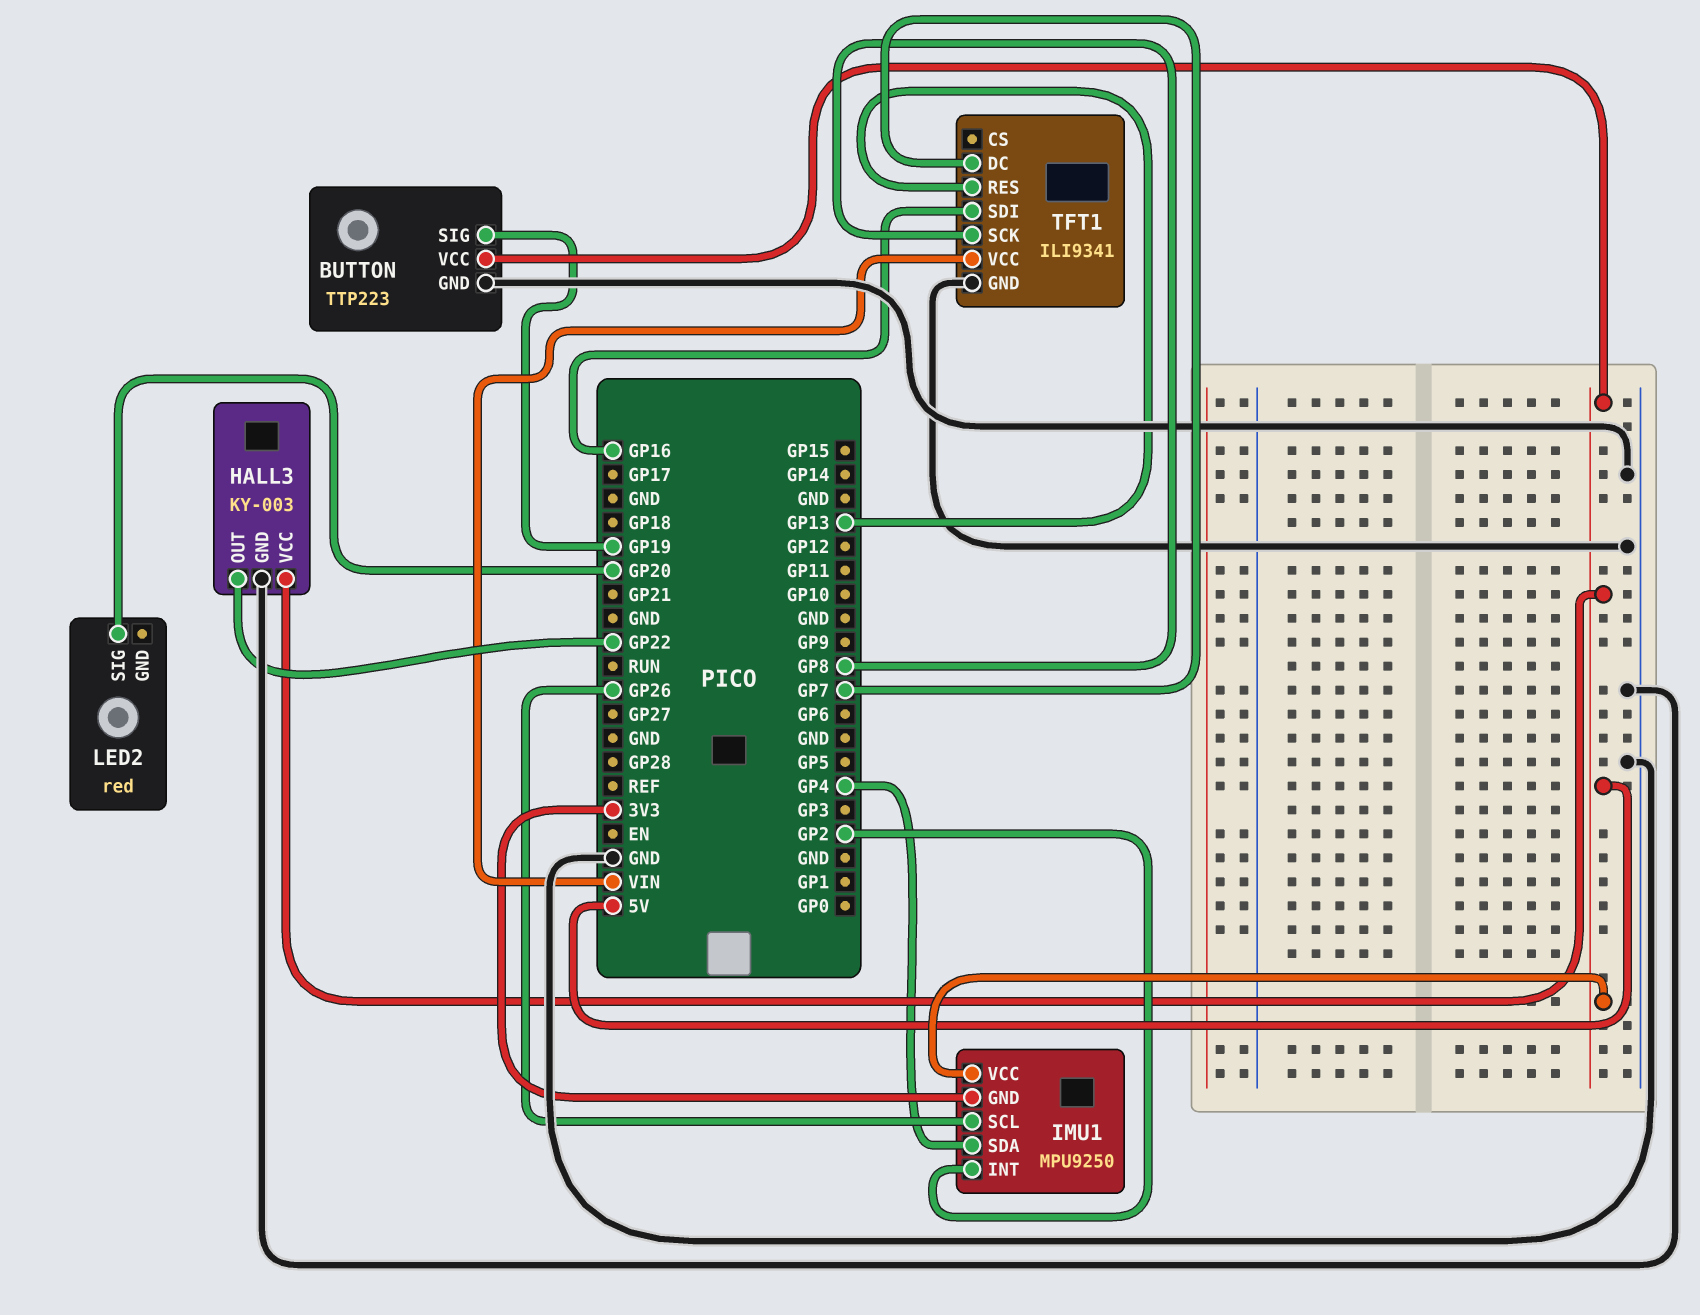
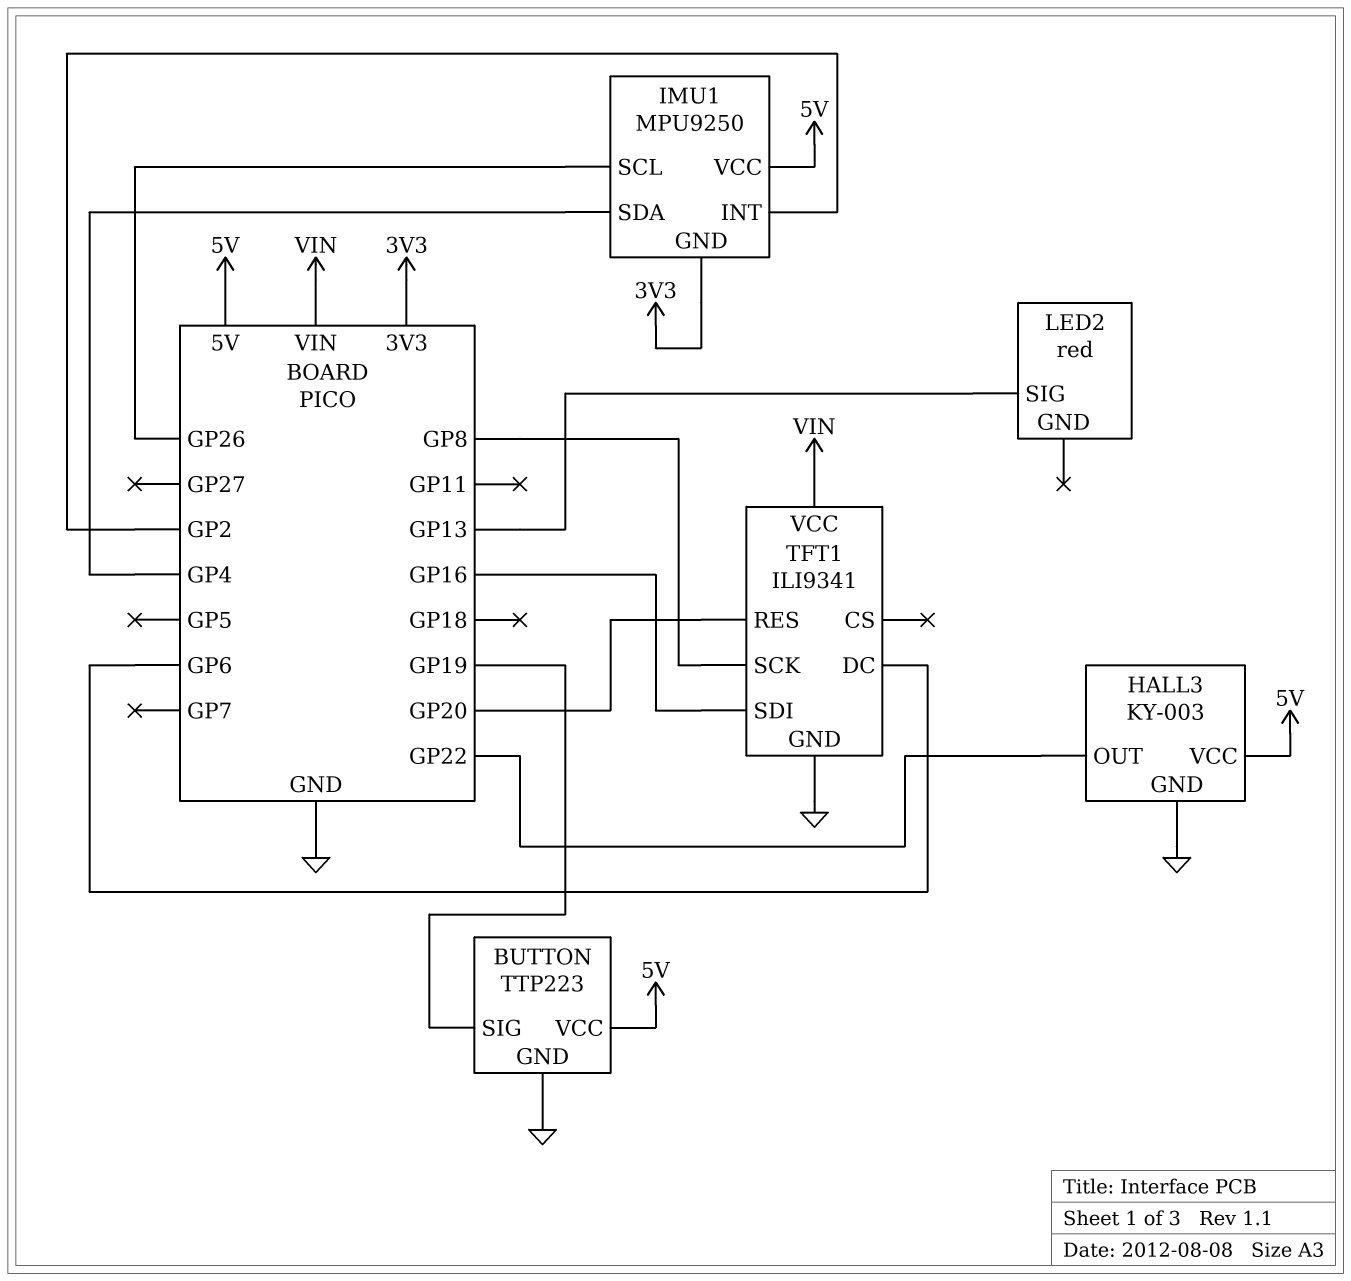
LED2 pin SIG: GP20 -> GP13
TFT1 pin DC: GP7 -> GP6
TFT1 pin RES: GP13 -> GP20

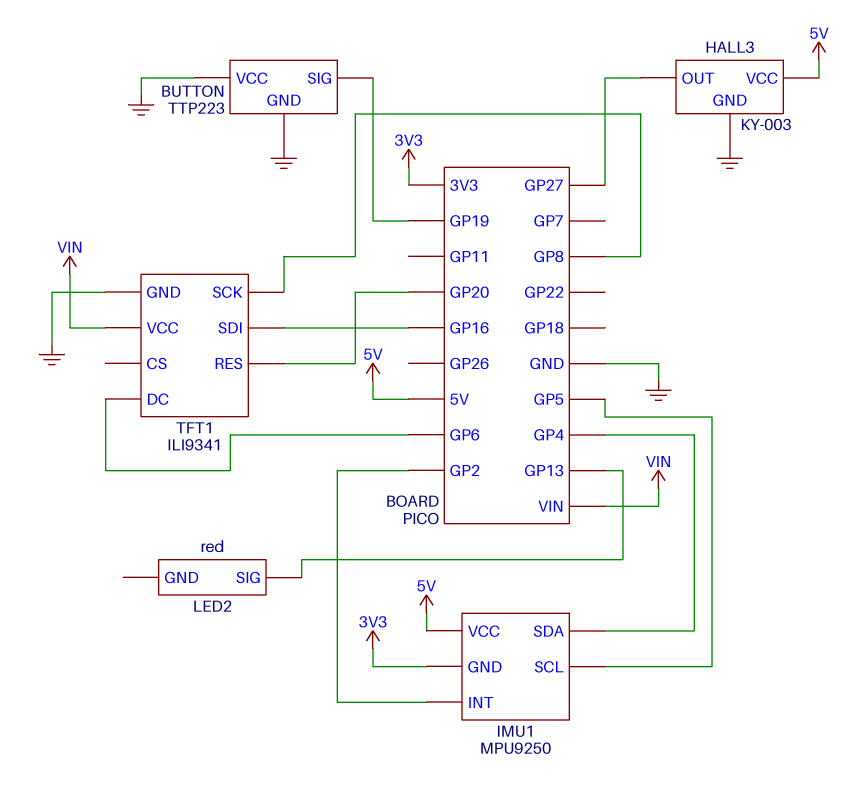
BUTTON pin VCC: 5V -> GND
HALL3 pin OUT: GP22 -> GP27
IMU1 pin SCL: GP26 -> GP5

